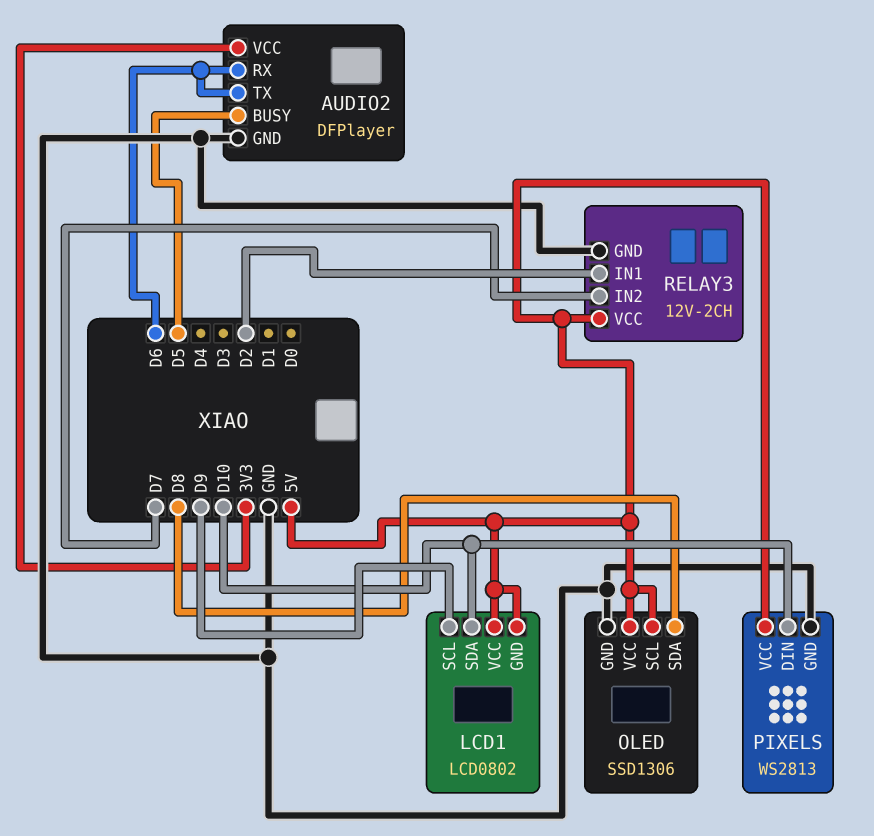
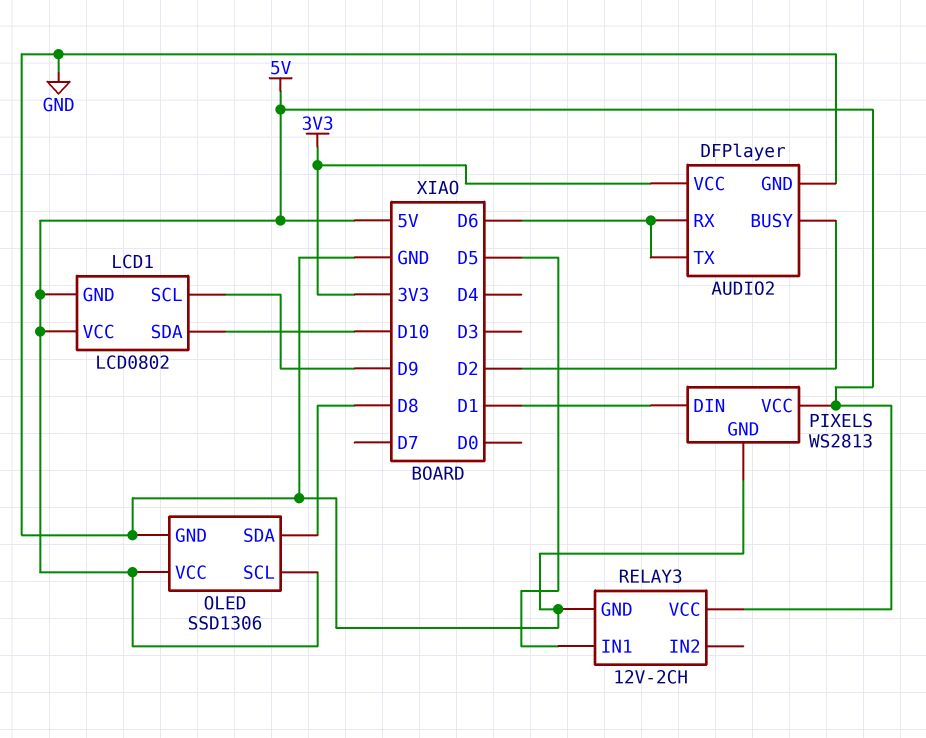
AUDIO2 pin BUSY: D5 -> D2
PIXELS pin DIN: D10 -> D1
RELAY3 pin IN1: D2 -> D5
RELAY3 pin IN2: D7 -> none

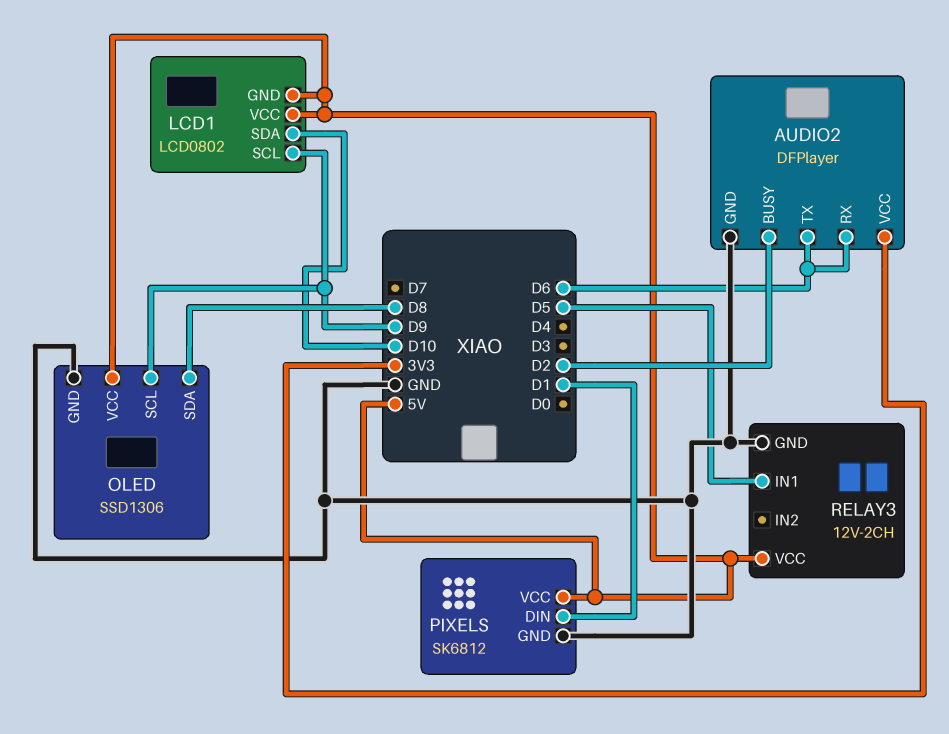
OLED pin SCL: 5V -> D9
PIXELS: WS2813 -> SK6812

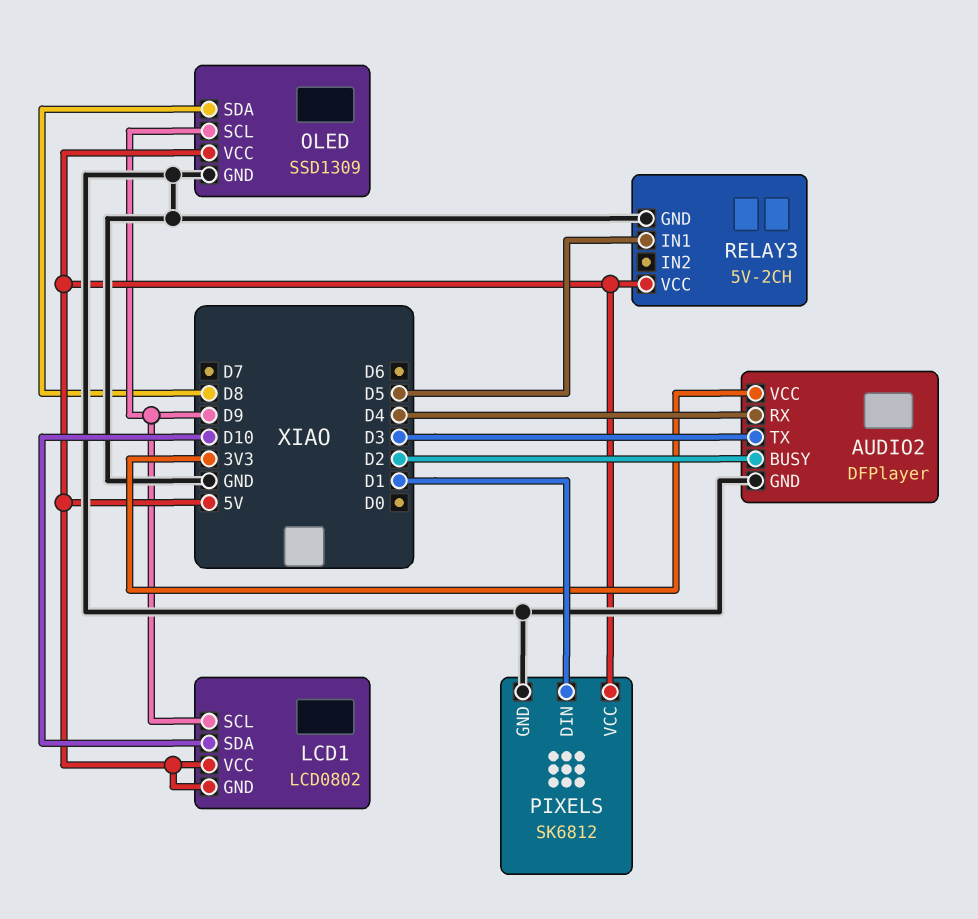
AUDIO2 pin RX: D6 -> D4
AUDIO2 pin TX: D6 -> D3
OLED: SSD1306 -> SSD1309
RELAY3: 12V-2CH -> 5V-2CH

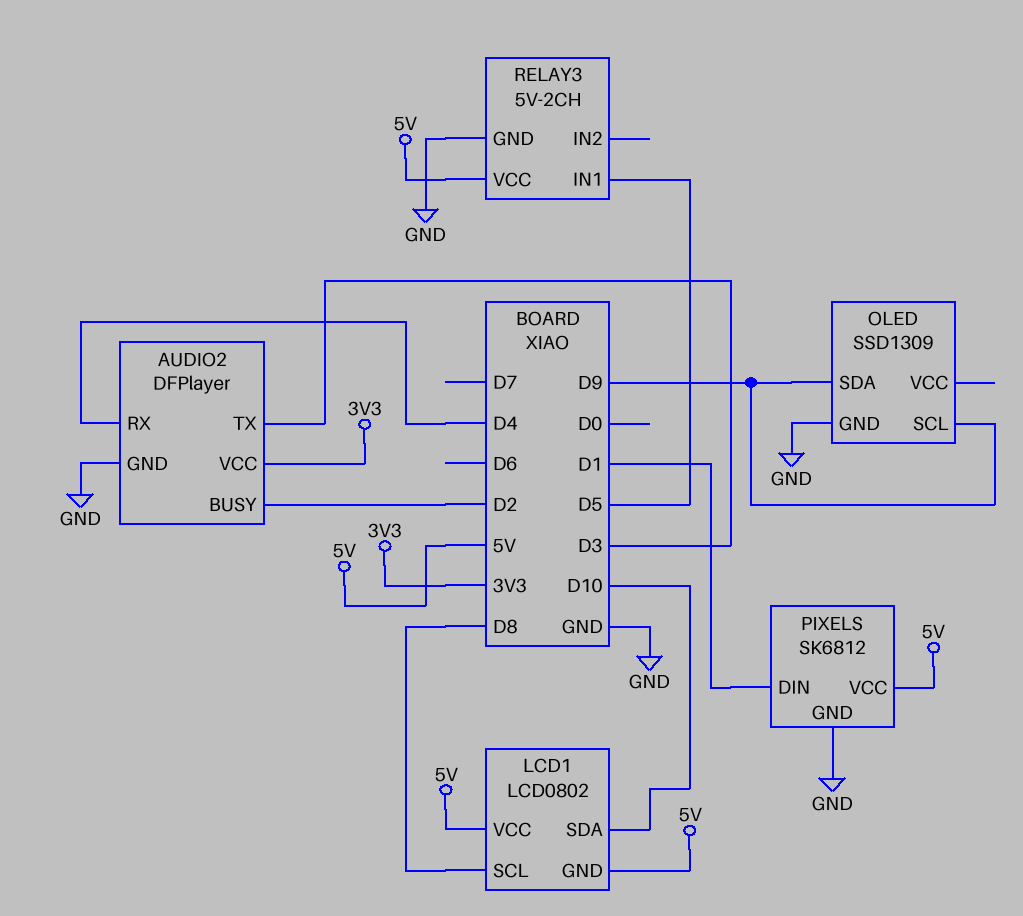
LCD1 pin SCL: D9 -> D8
OLED pin SDA: D8 -> D9
OLED pin VCC: 5V -> none

